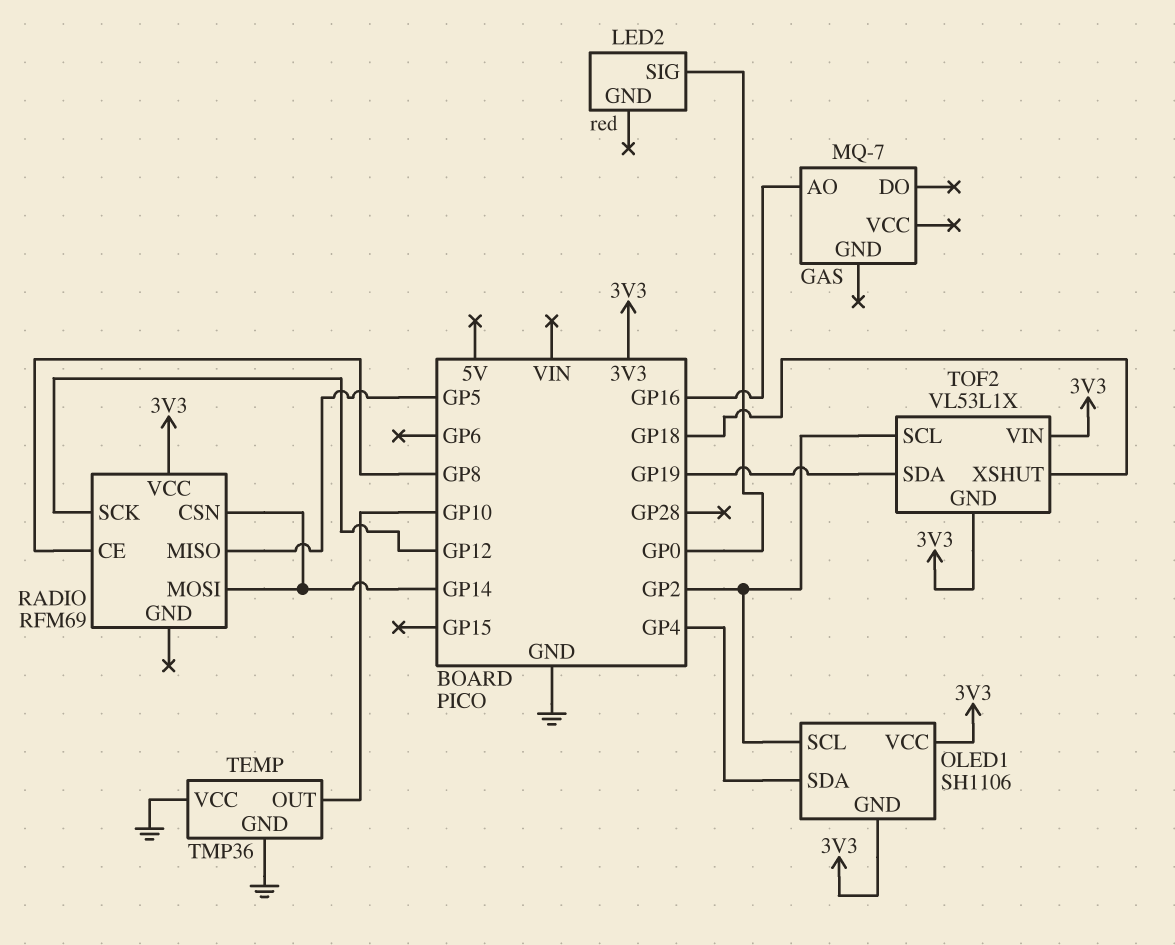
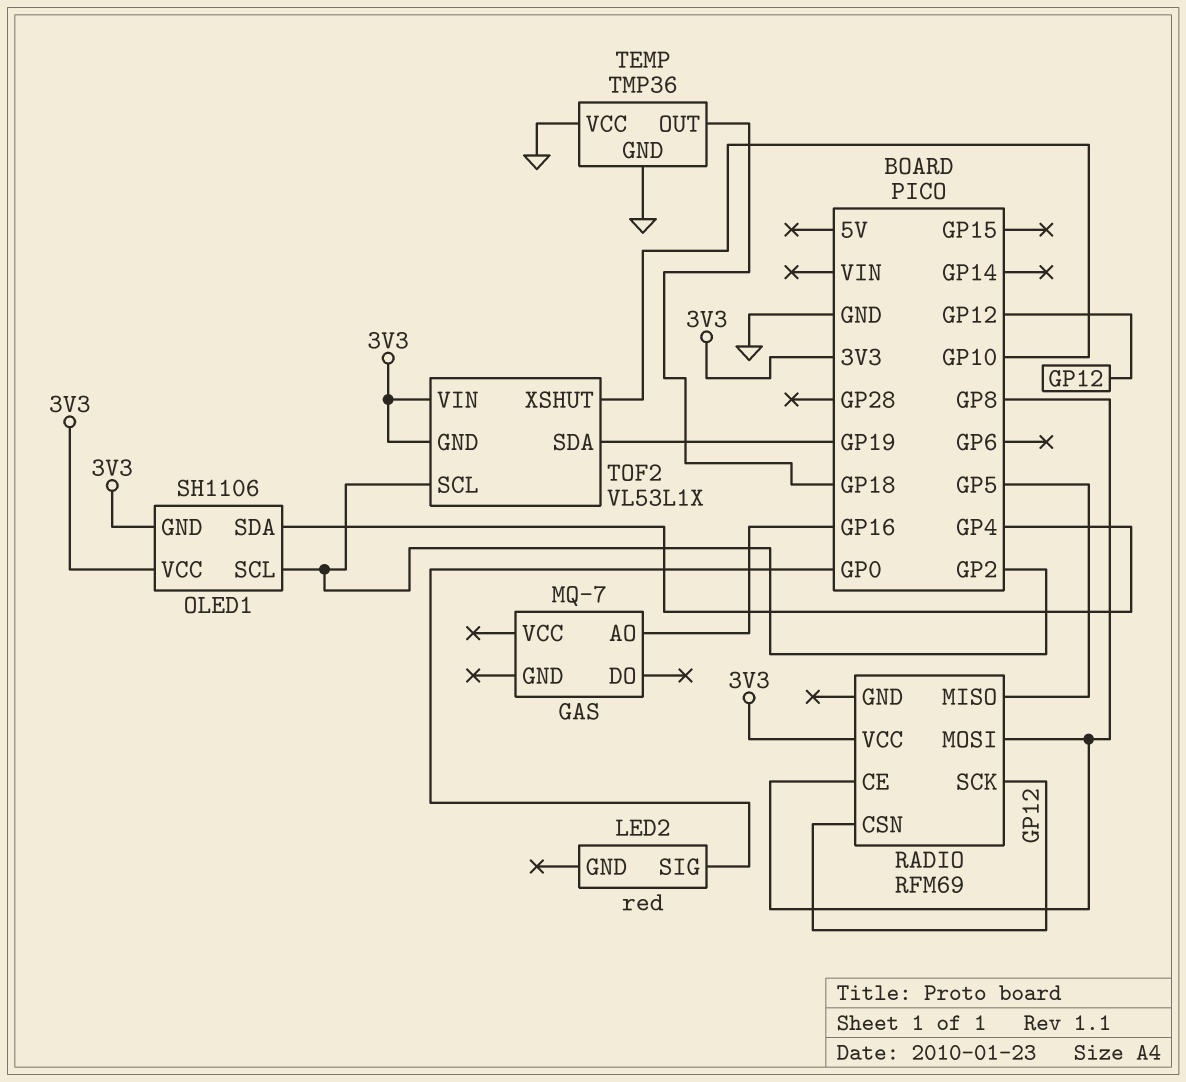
RADIO pin CSN: GP14 -> GP12
RADIO pin MOSI: GP14 -> GP8
TEMP pin OUT: GP10 -> GP18
TOF2 pin XSHUT: GP18 -> GP10

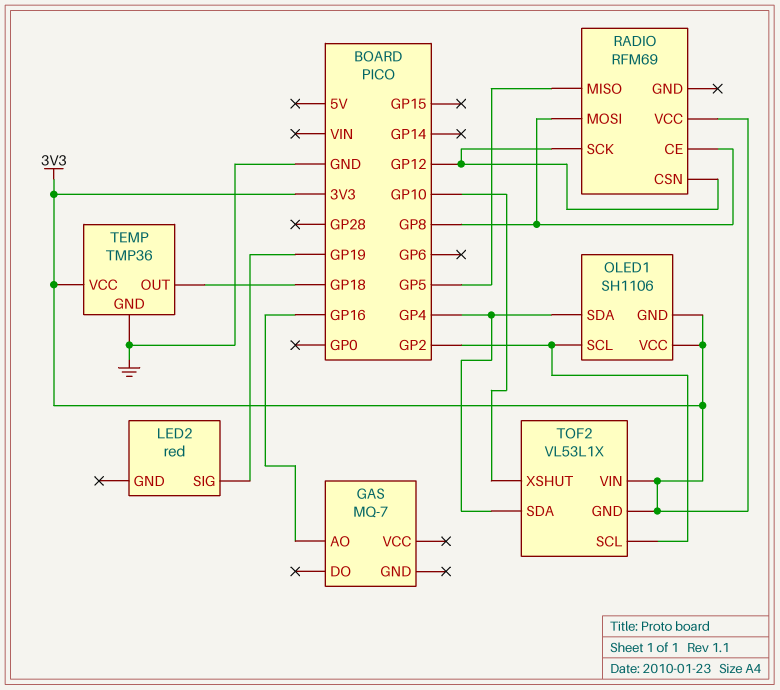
LED2 pin SIG: GP0 -> GP19
TEMP pin VCC: GND -> 3V3
TOF2 pin SDA: GP19 -> GP4

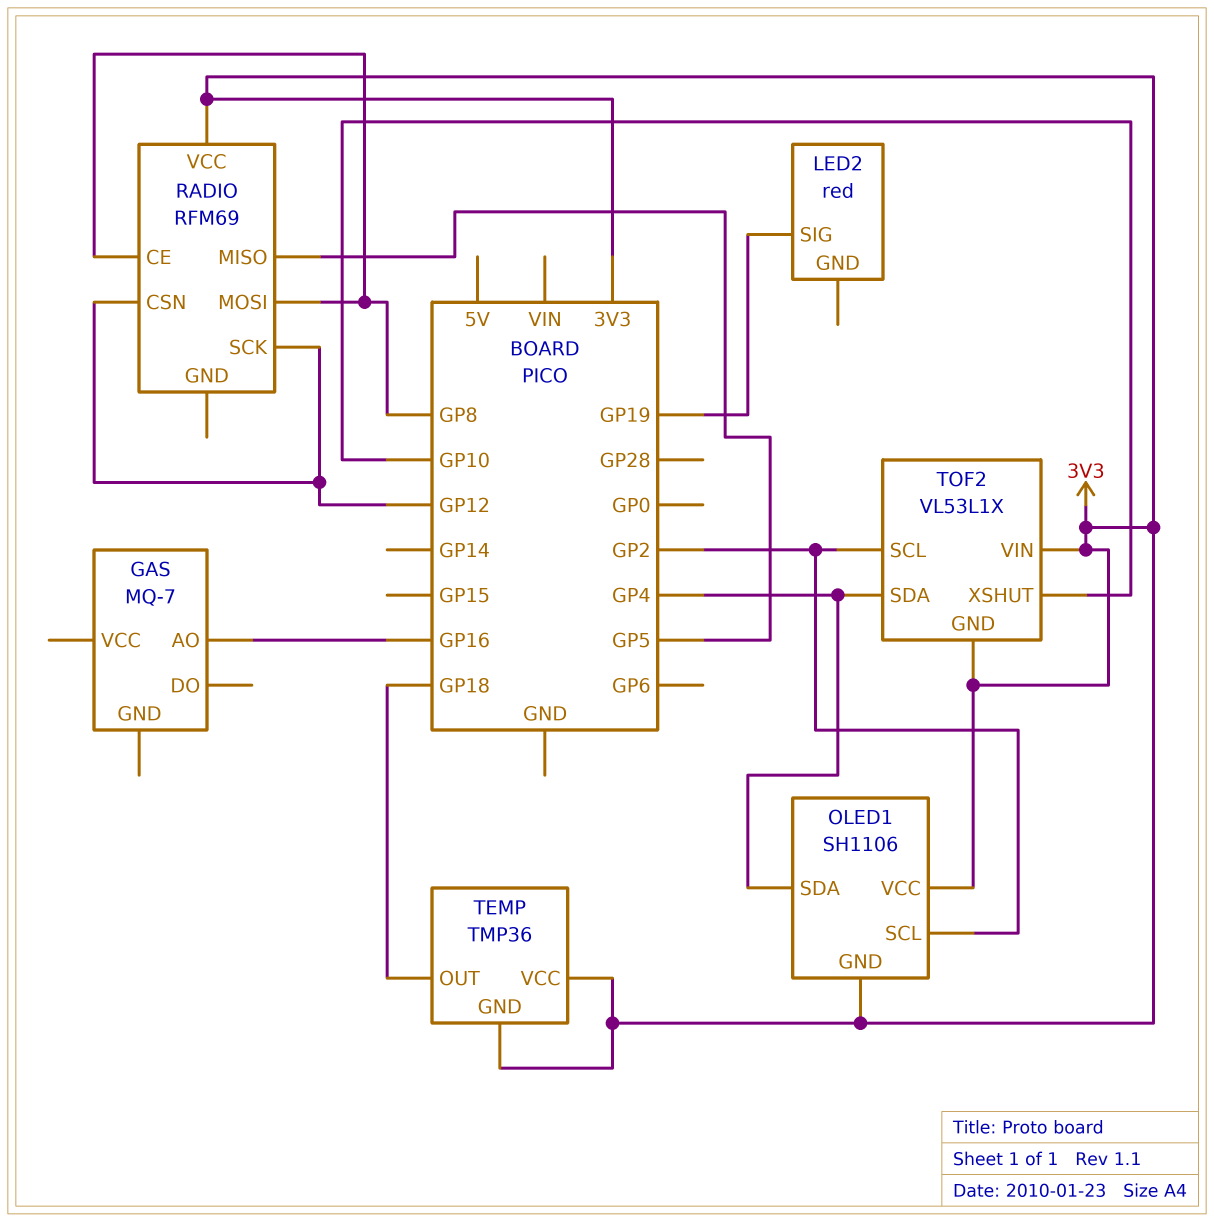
TEMP pin GND: GND -> 3V3

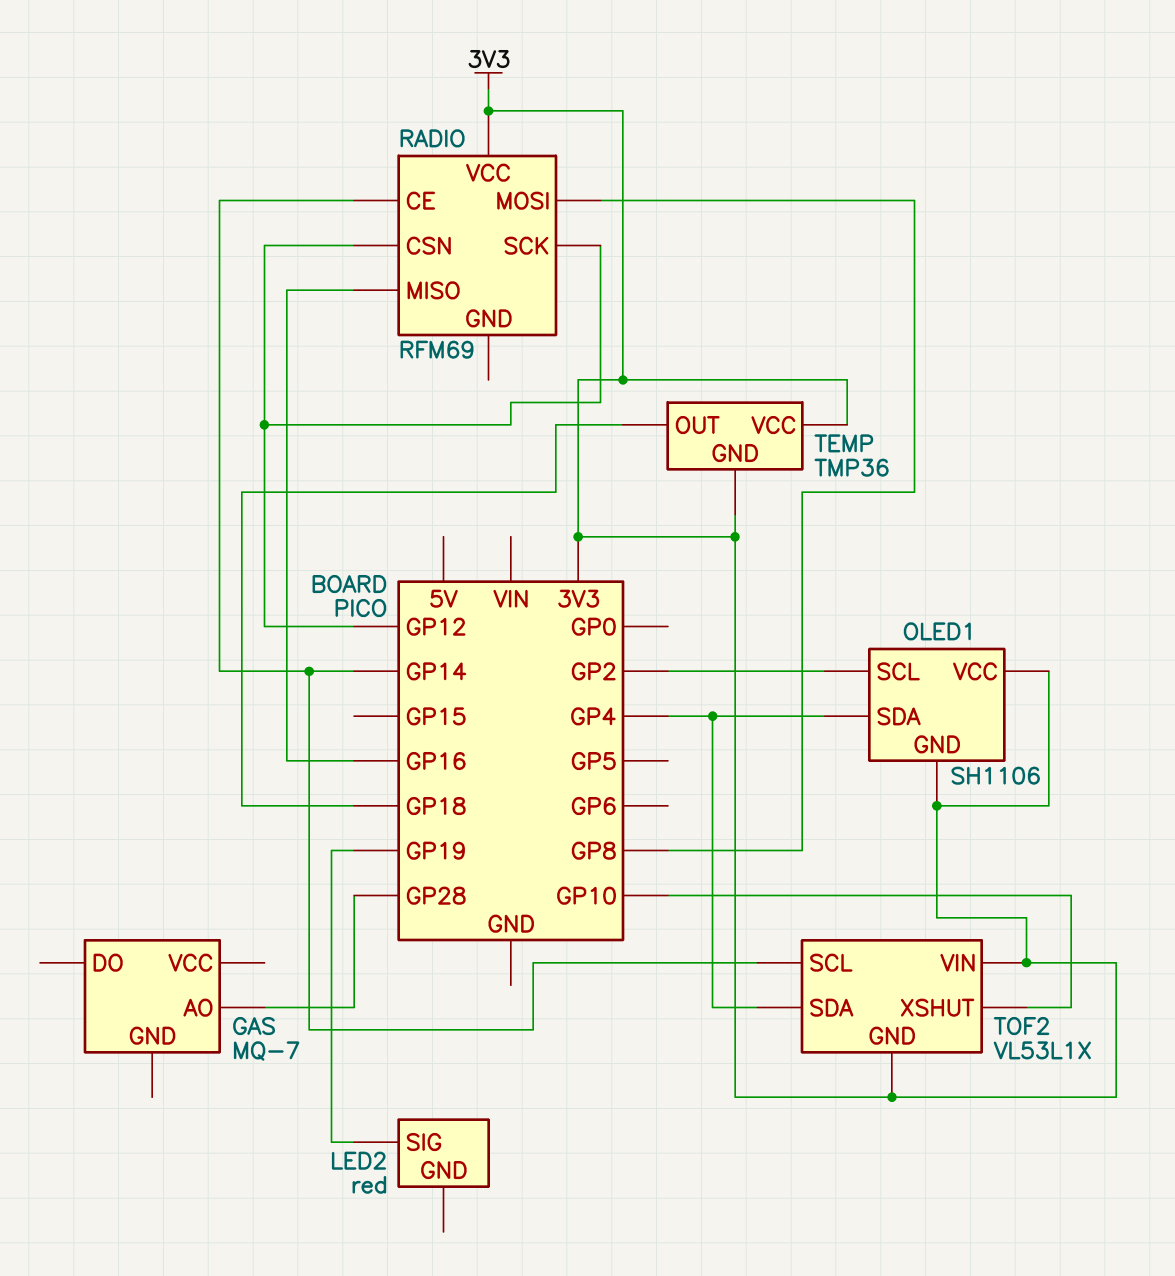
GAS pin AO: GP16 -> GP28
RADIO pin CE: GP8 -> GP14
RADIO pin MISO: GP5 -> GP16
TOF2 pin SCL: GP2 -> GP14

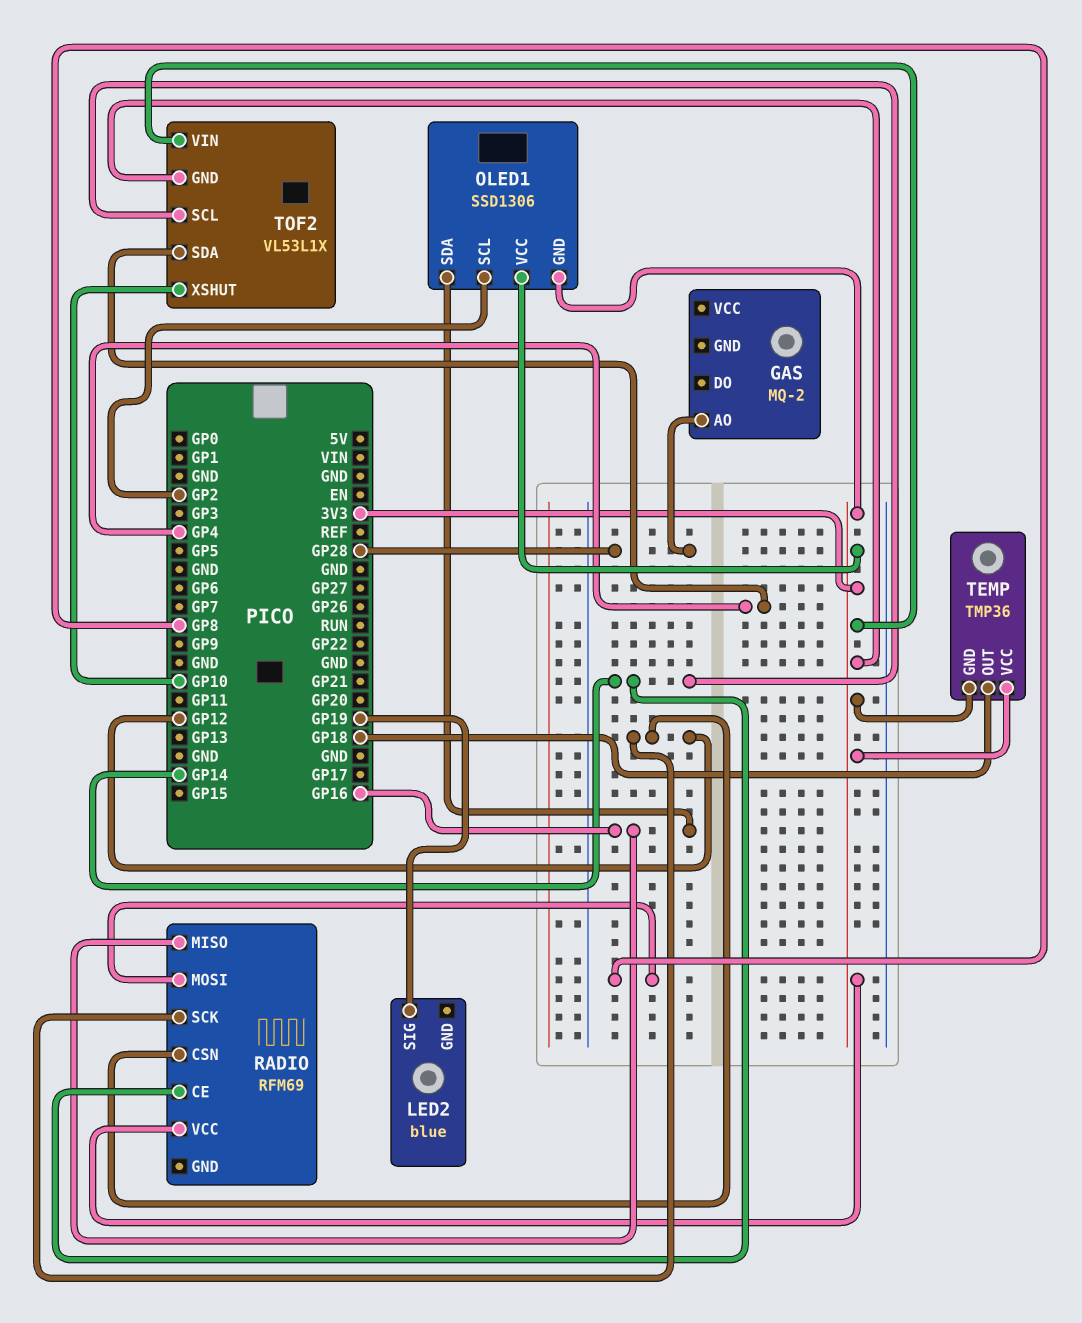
GAS: MQ-7 -> MQ-2
LED2: red -> blue
OLED1: SH1106 -> SSD1306
OLED1 pin SDA: GP4 -> GP16

